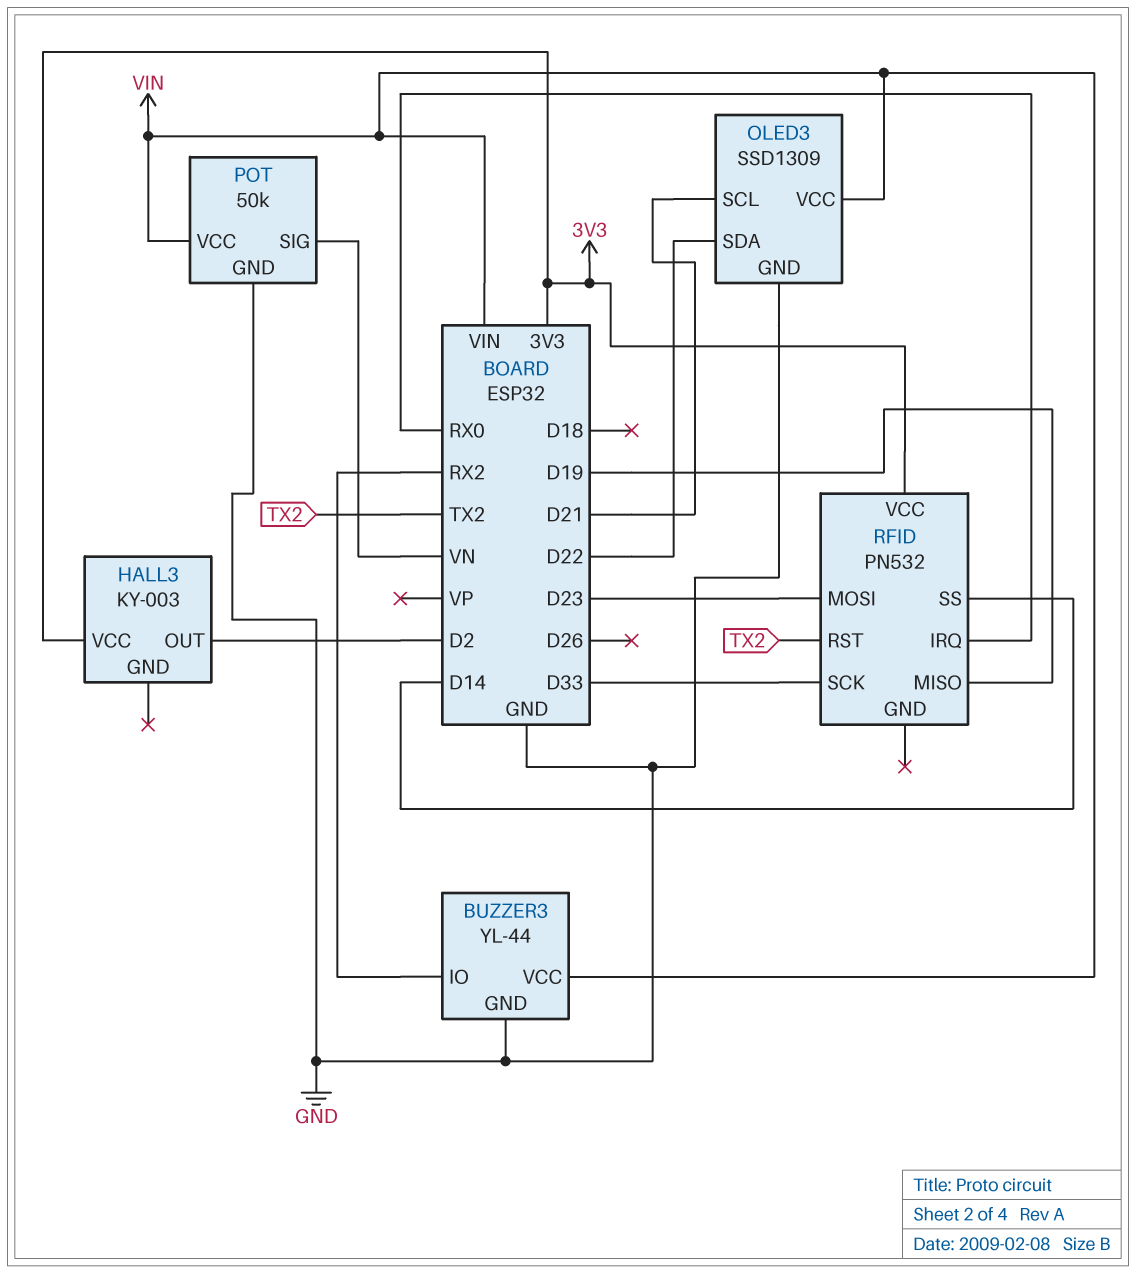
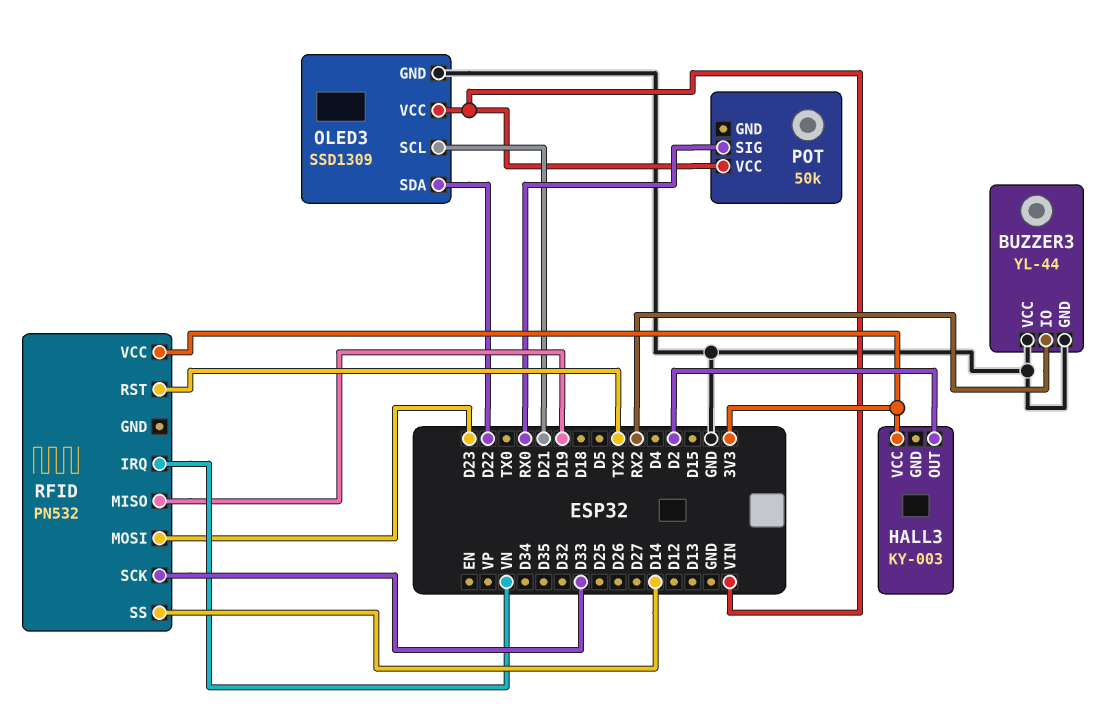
BUZZER3 pin VCC: VIN -> GND
POT pin GND: GND -> none
POT pin SIG: VN -> RX0
RFID pin IRQ: RX0 -> VN

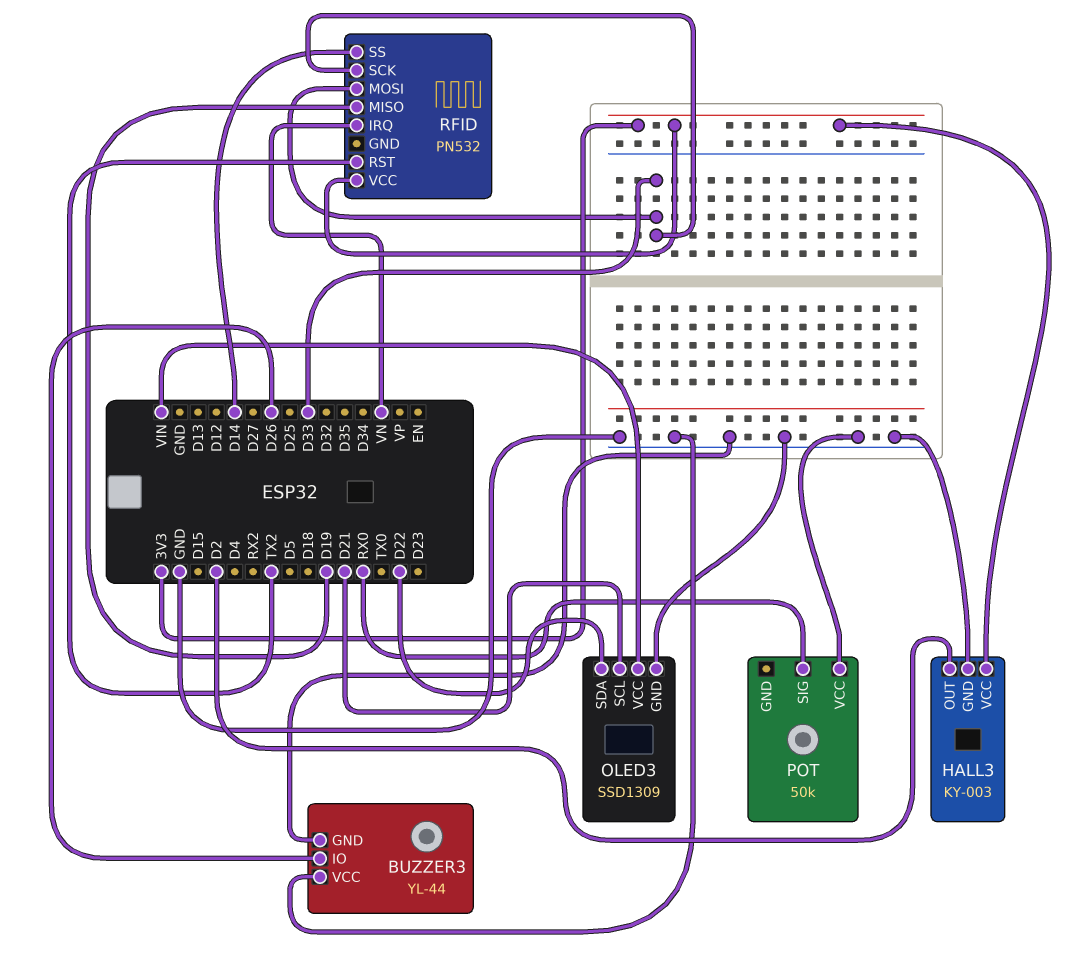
BUZZER3 pin IO: RX2 -> D26
HALL3 pin GND: none -> GND
POT pin VCC: VIN -> GND
RFID pin MOSI: D23 -> D33

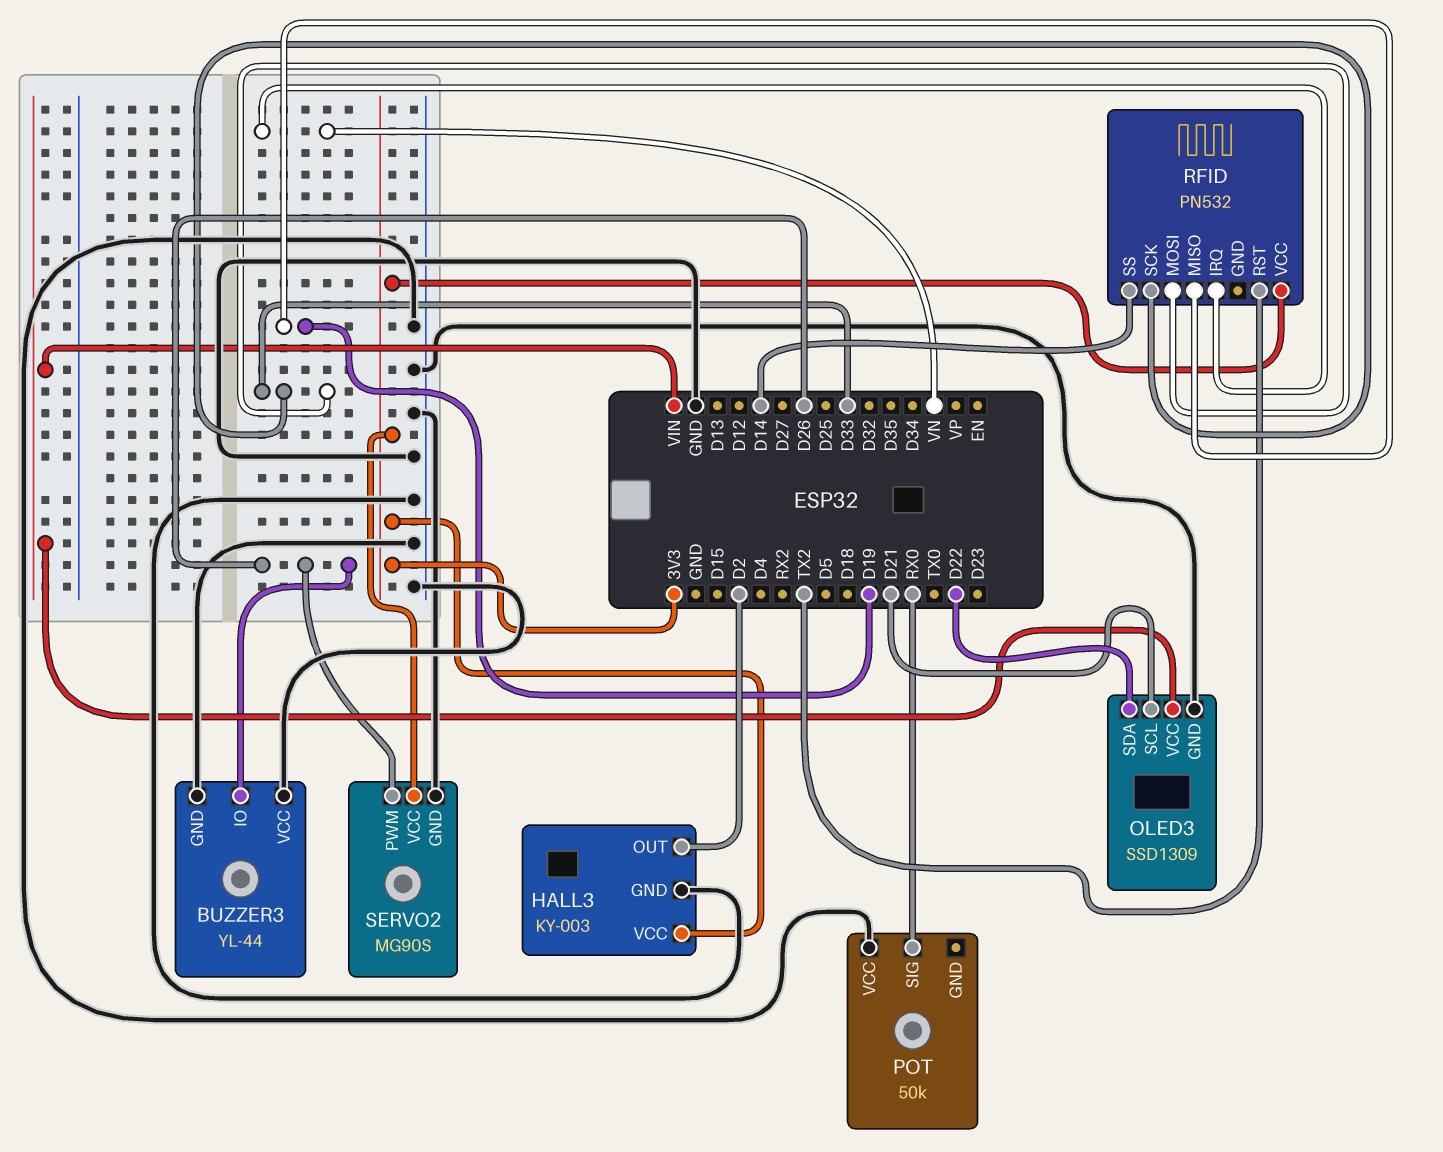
SERVO2: none -> MG90S
SERVO2 pin GND: none -> GND
SERVO2 pin PWM: none -> D26
SERVO2 pin VCC: none -> 3V3

